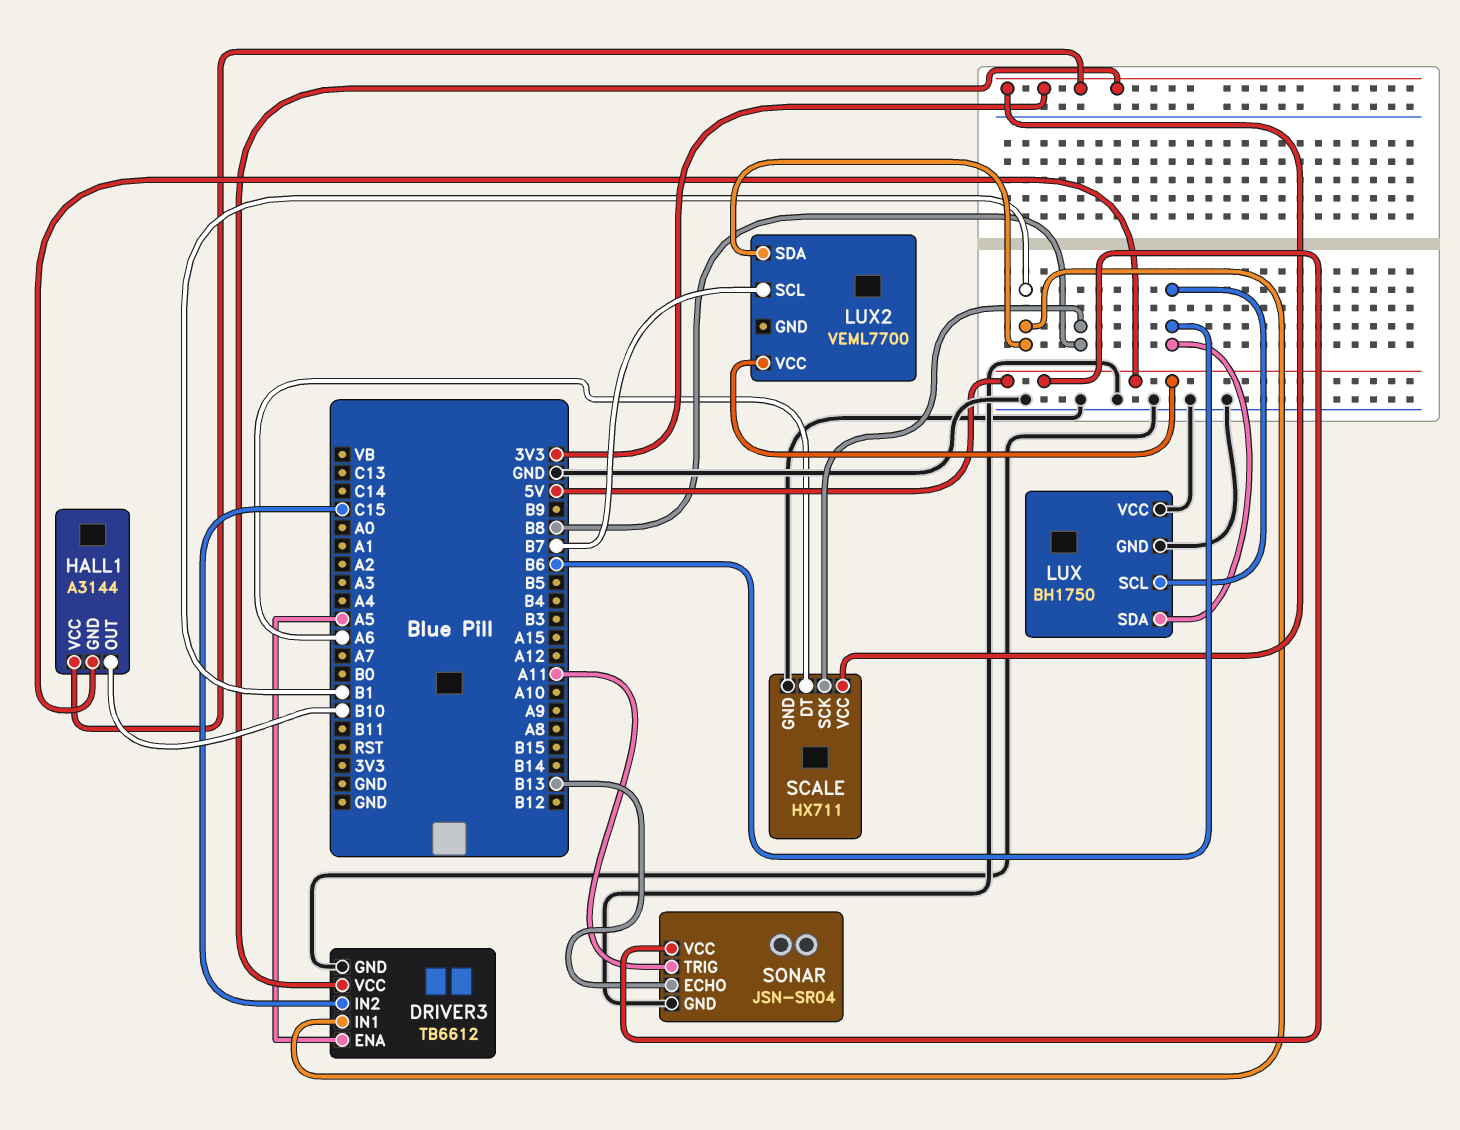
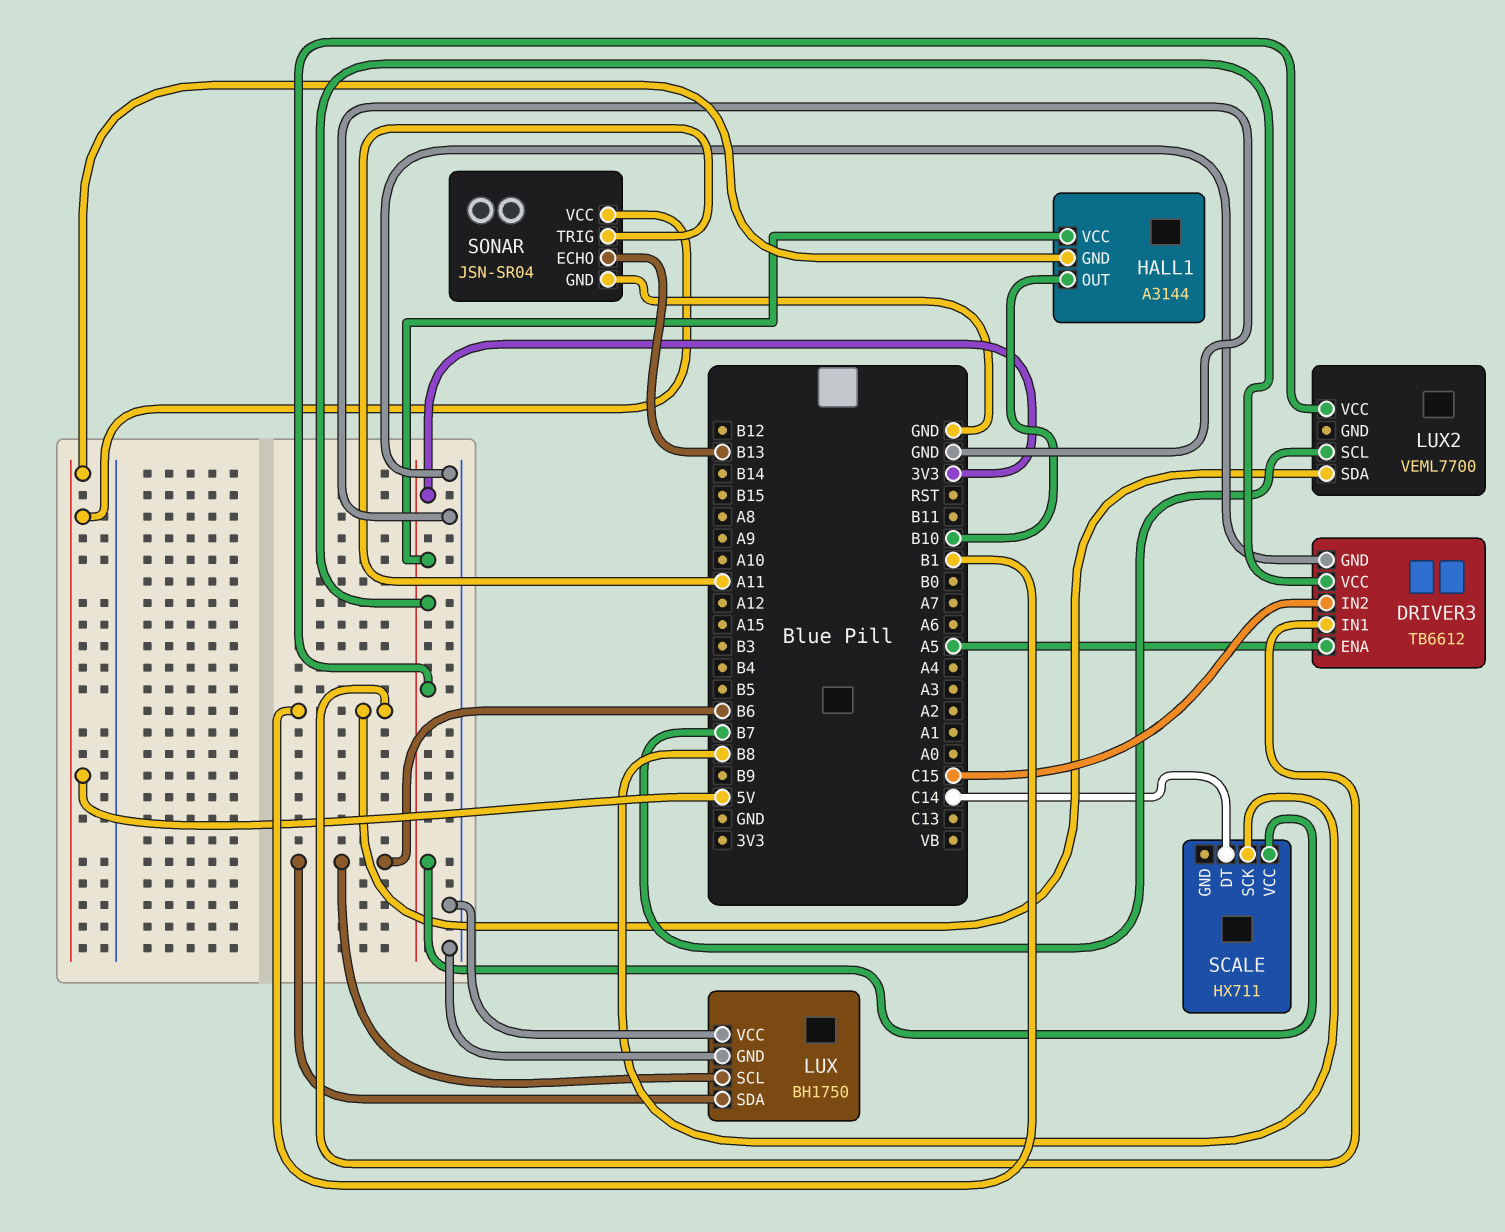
LUX2 pin VCC: 5V -> 3V3
SCALE pin DT: A6 -> C14
SCALE pin GND: GND -> none

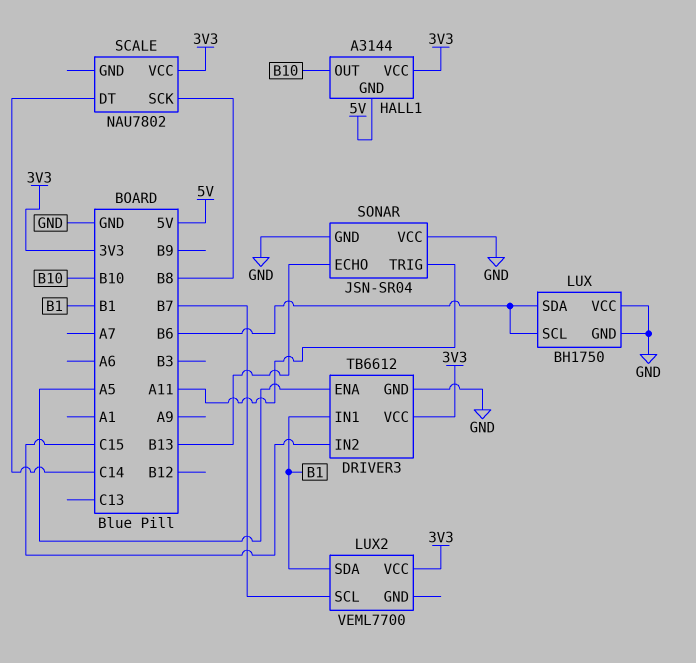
SCALE: HX711 -> NAU7802
SONAR pin VCC: 5V -> GND

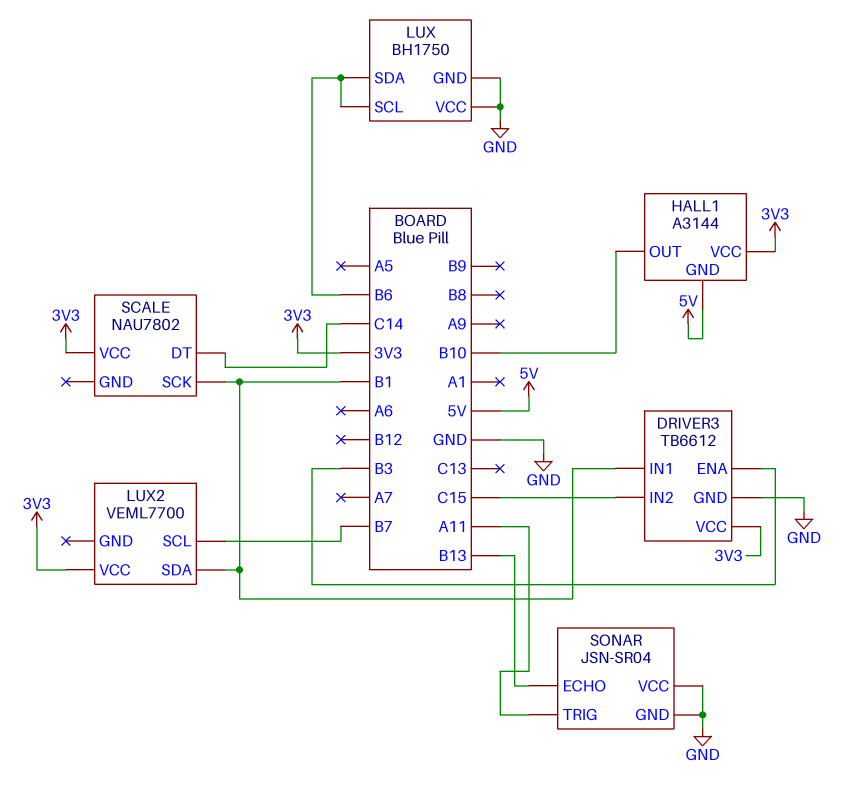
DRIVER3 pin ENA: A5 -> B3
SCALE pin SCK: B8 -> B1

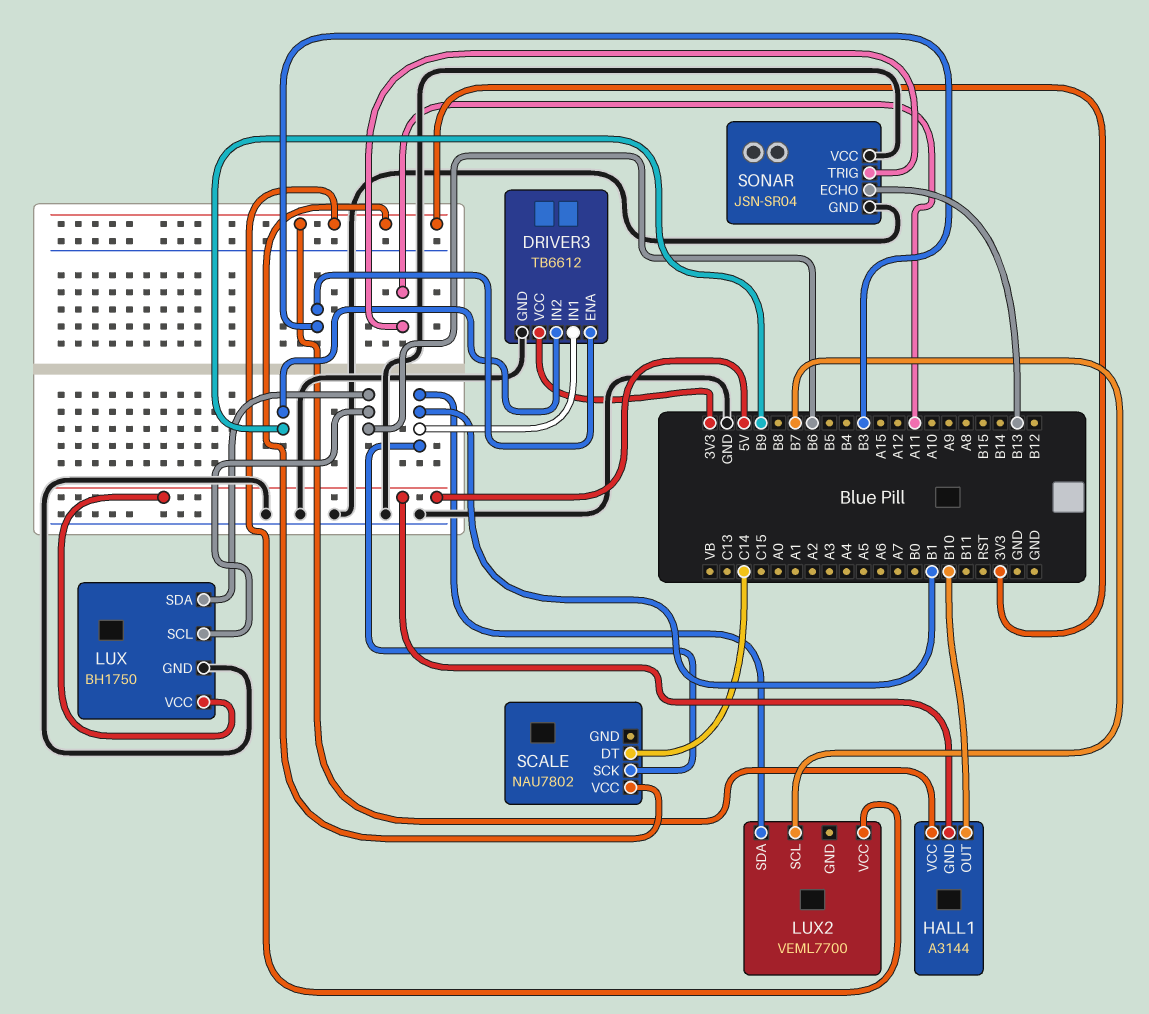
DRIVER3 pin IN2: C15 -> B9
LUX pin VCC: GND -> 5V

